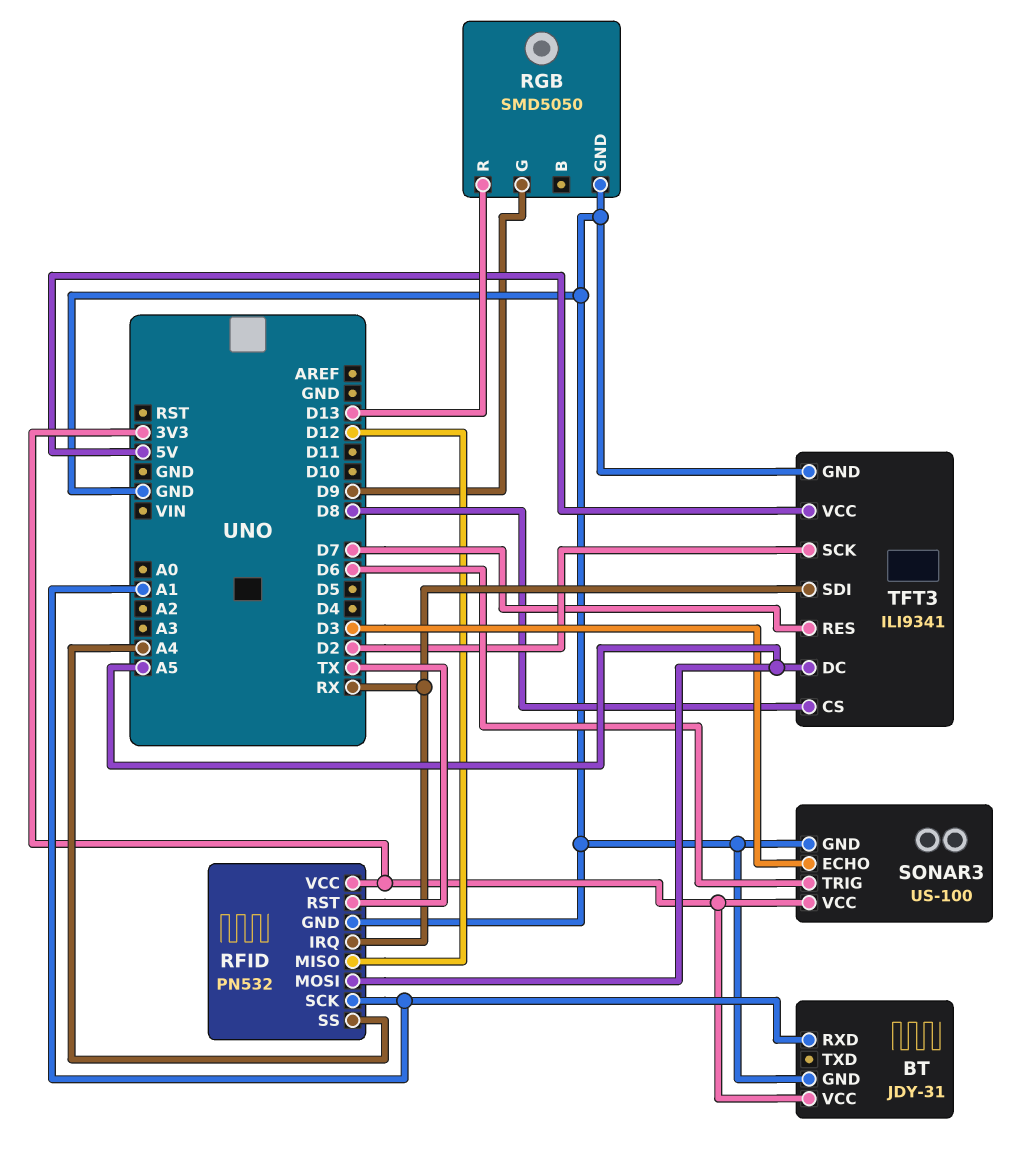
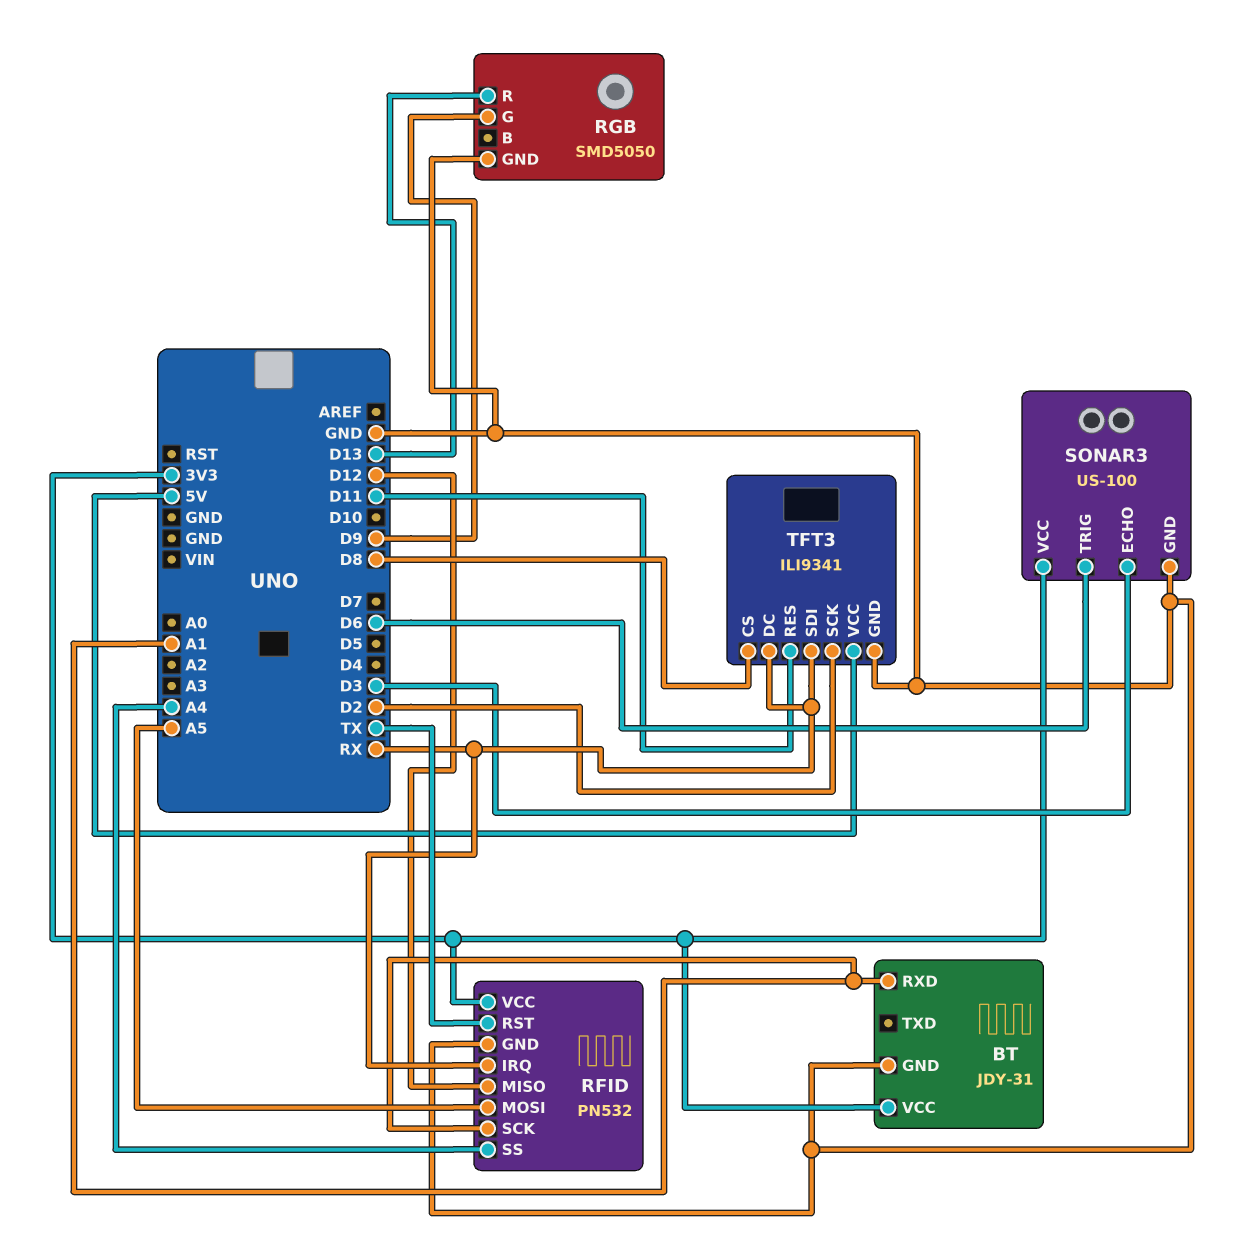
TFT3 pin DC: A5 -> RX
TFT3 pin RES: D7 -> D11

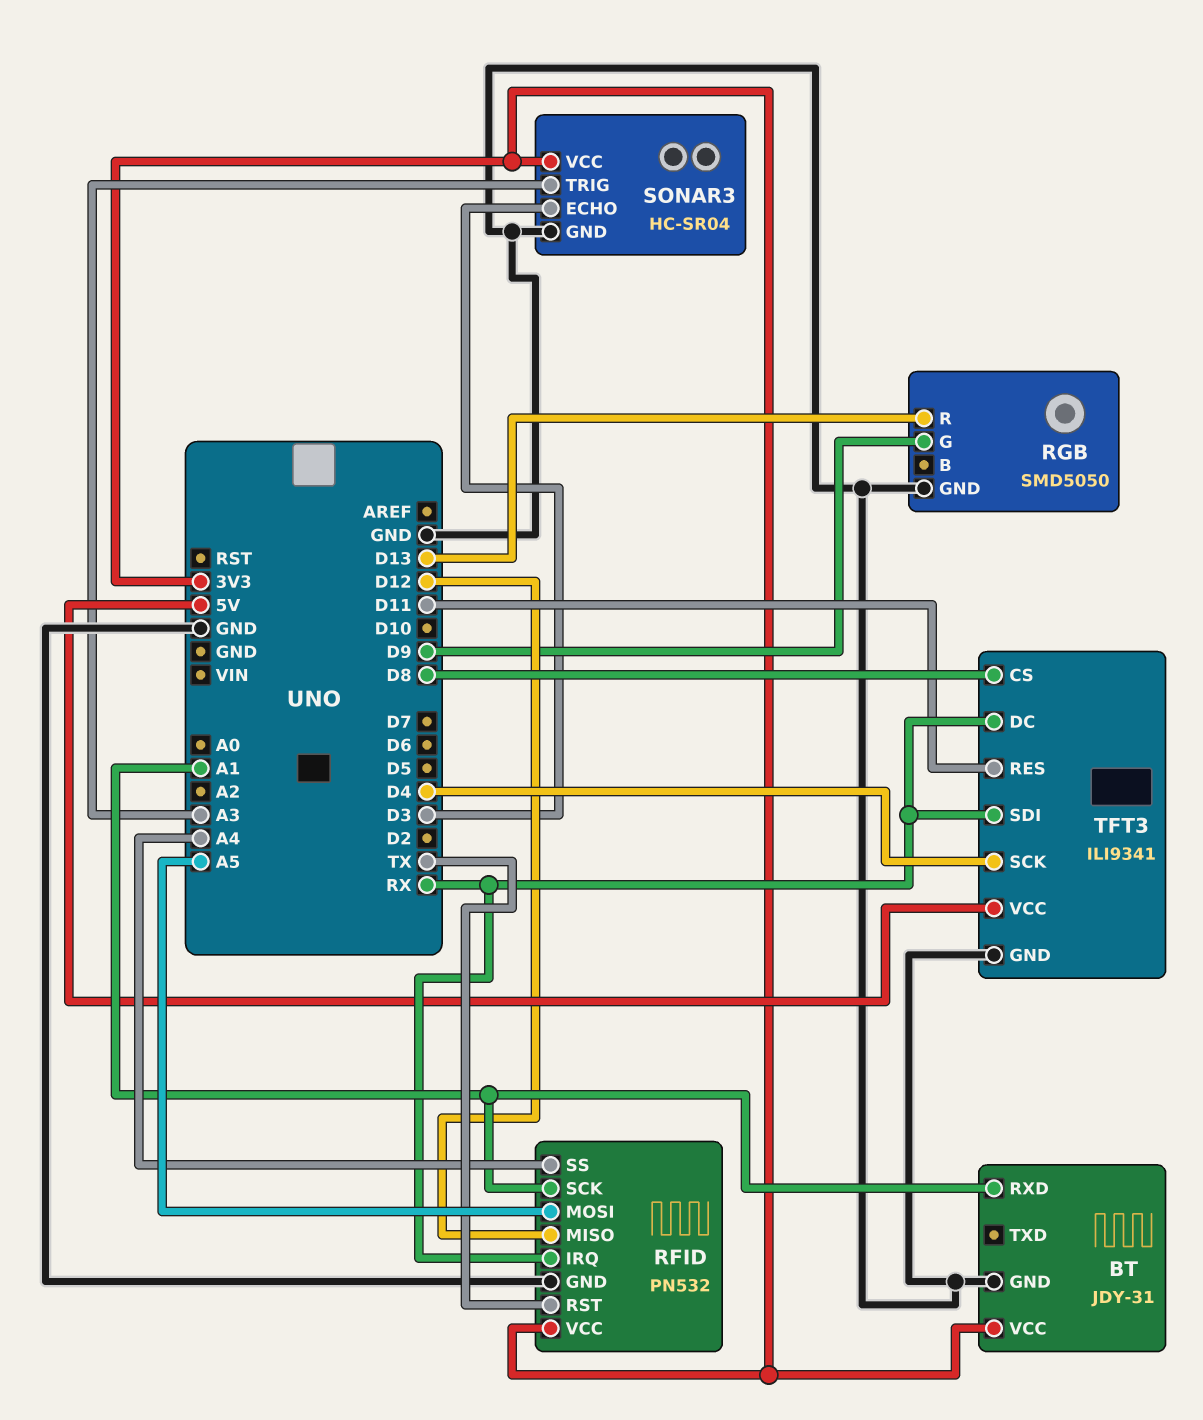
SONAR3: US-100 -> HC-SR04
SONAR3 pin TRIG: D6 -> A3
TFT3 pin SCK: D2 -> D4

